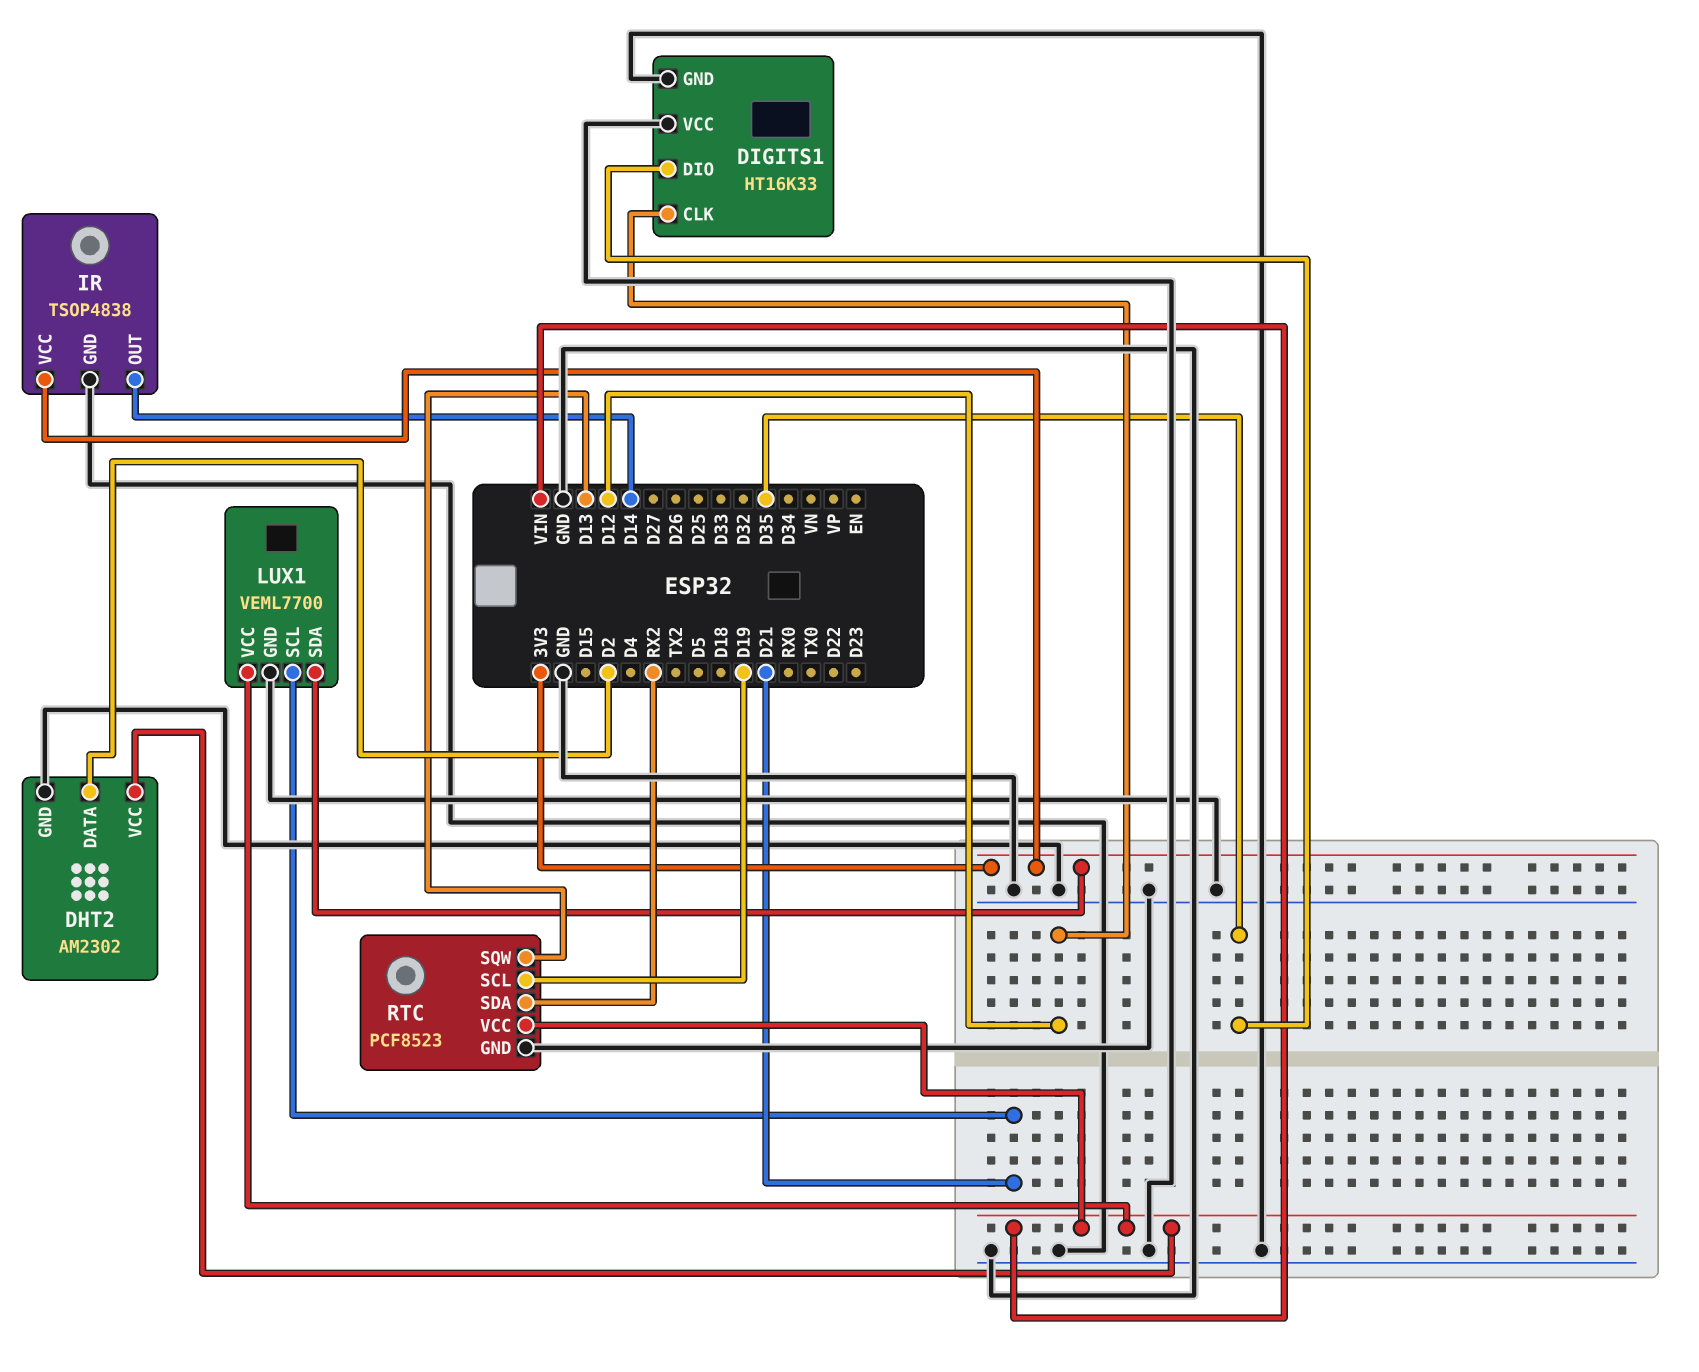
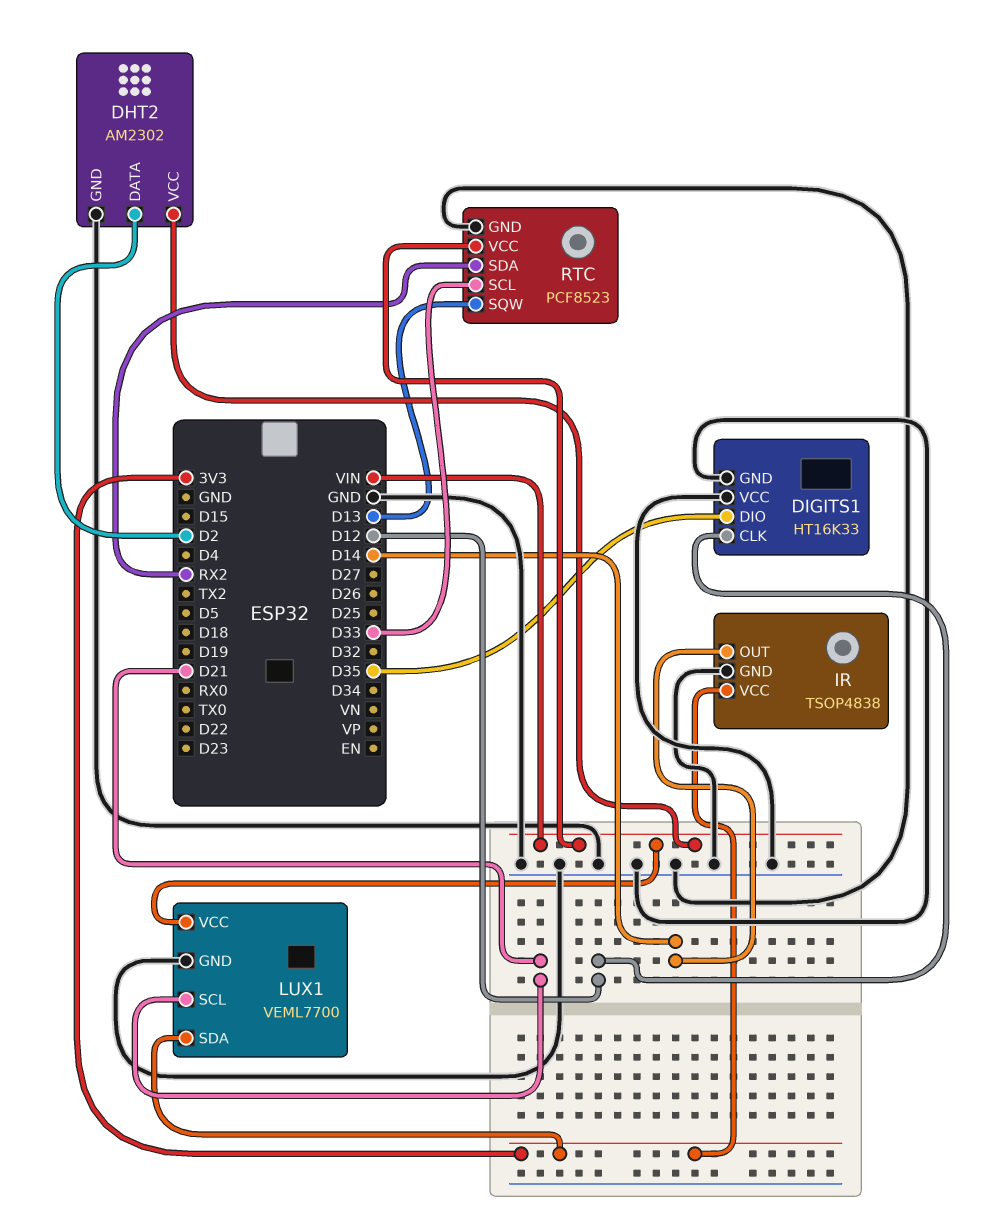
RTC pin SCL: D19 -> D33

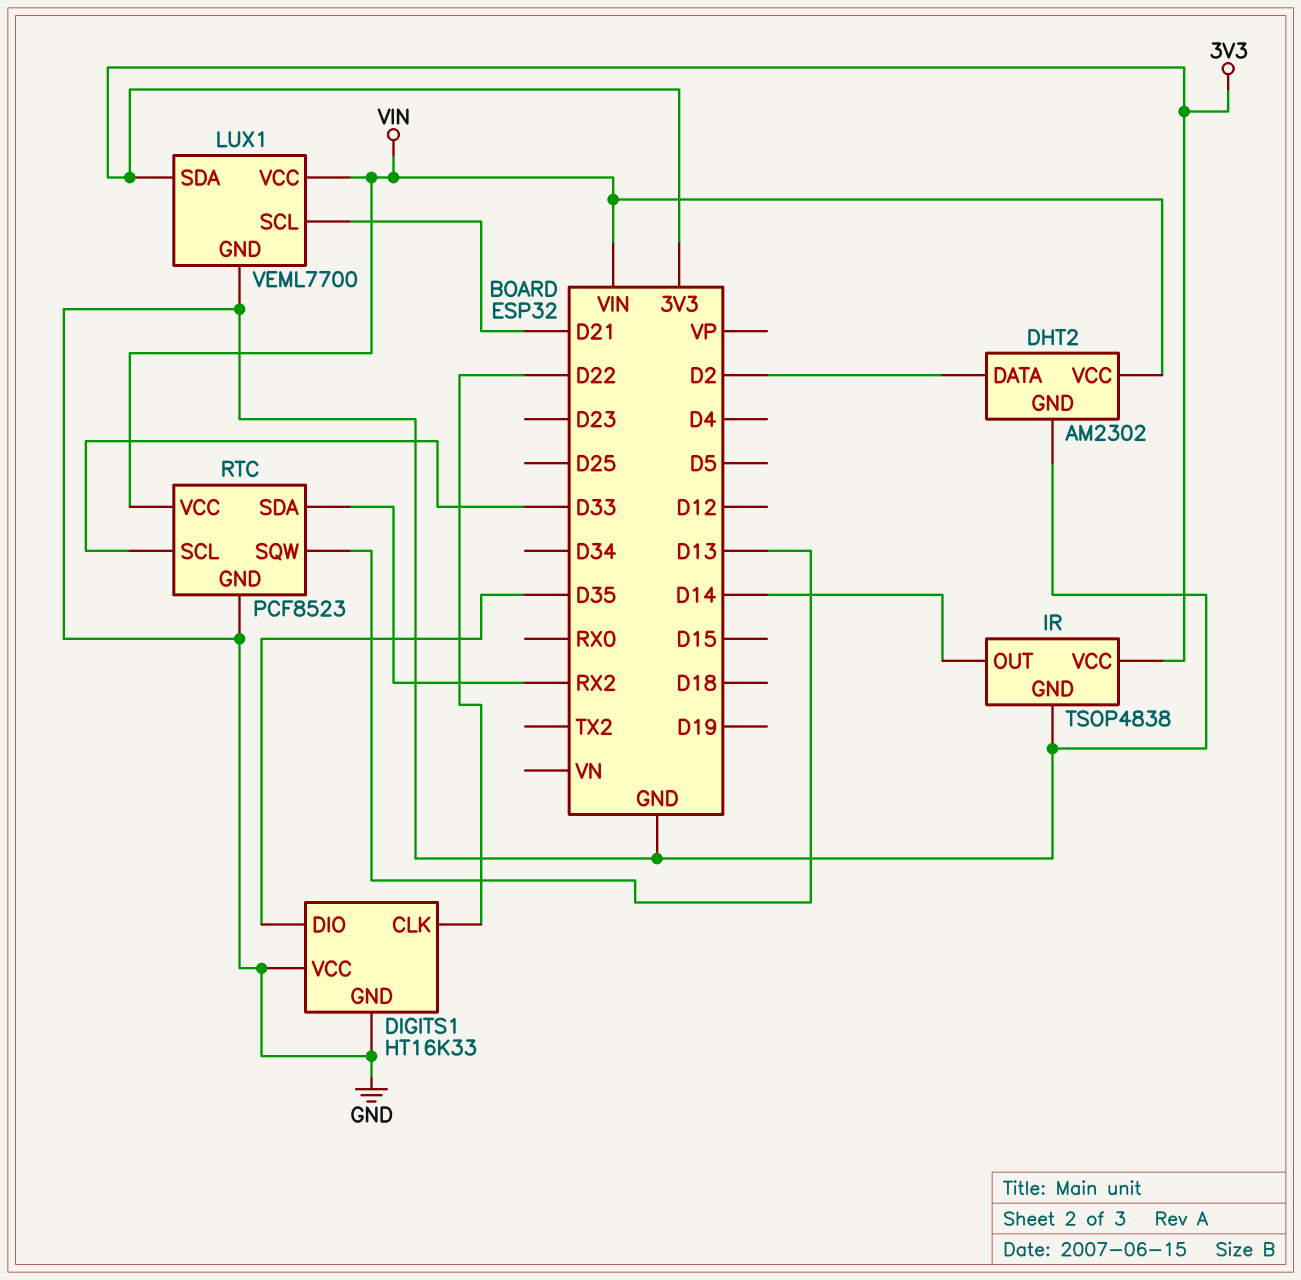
DIGITS1 pin CLK: D12 -> D22

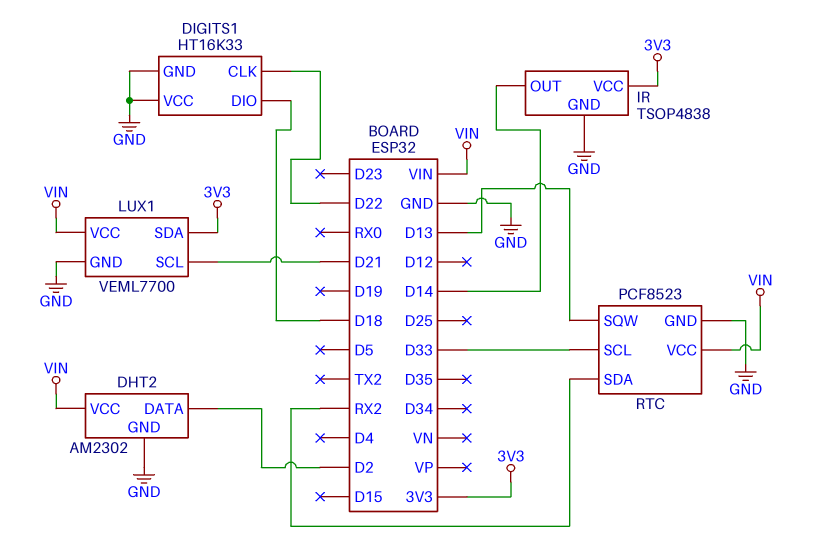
DIGITS1 pin DIO: D35 -> D18

